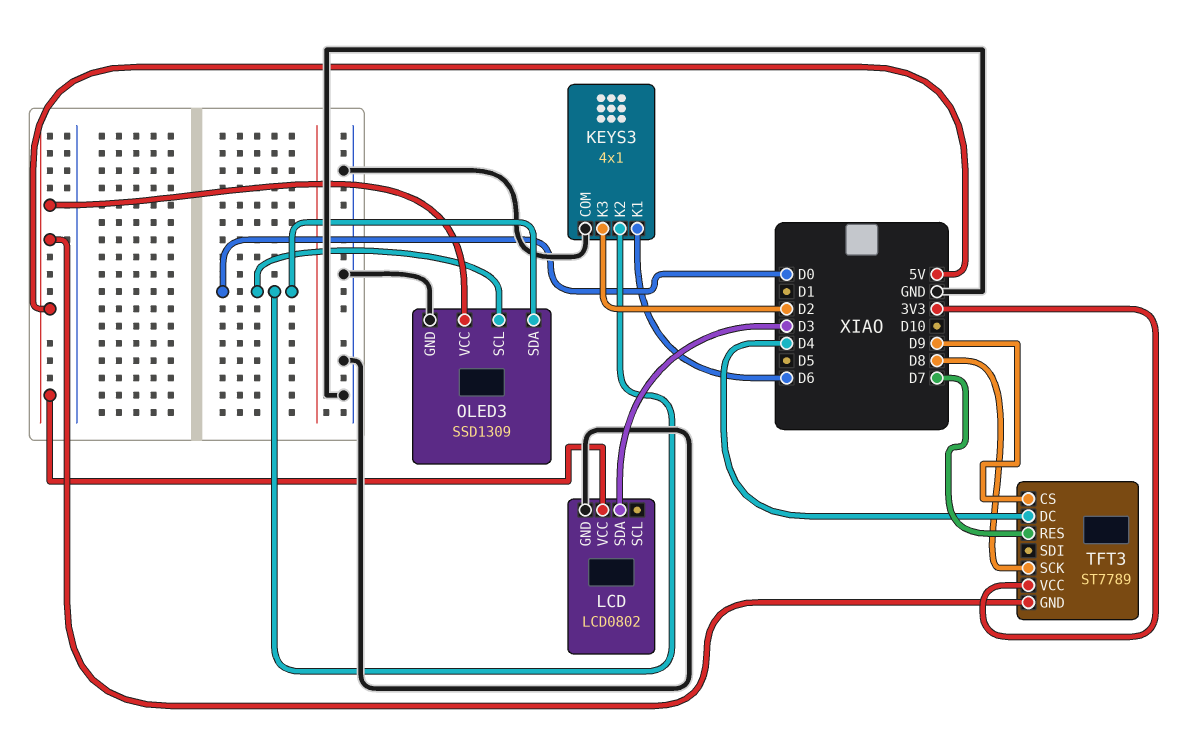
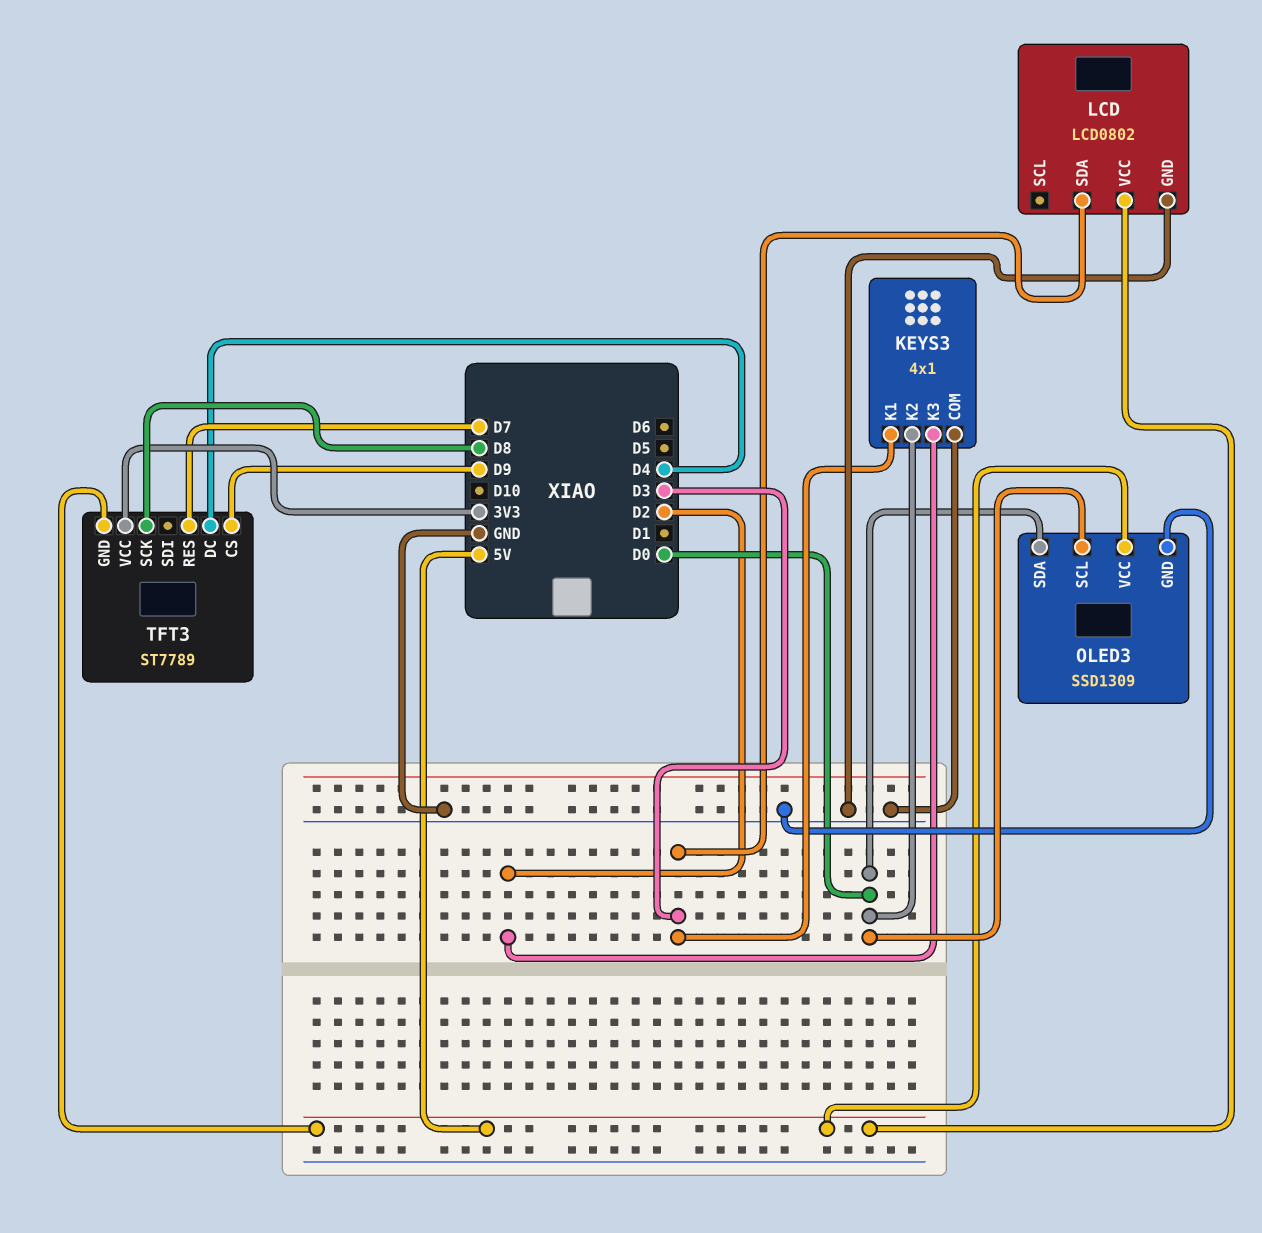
KEYS3 pin K1: D6 -> D3

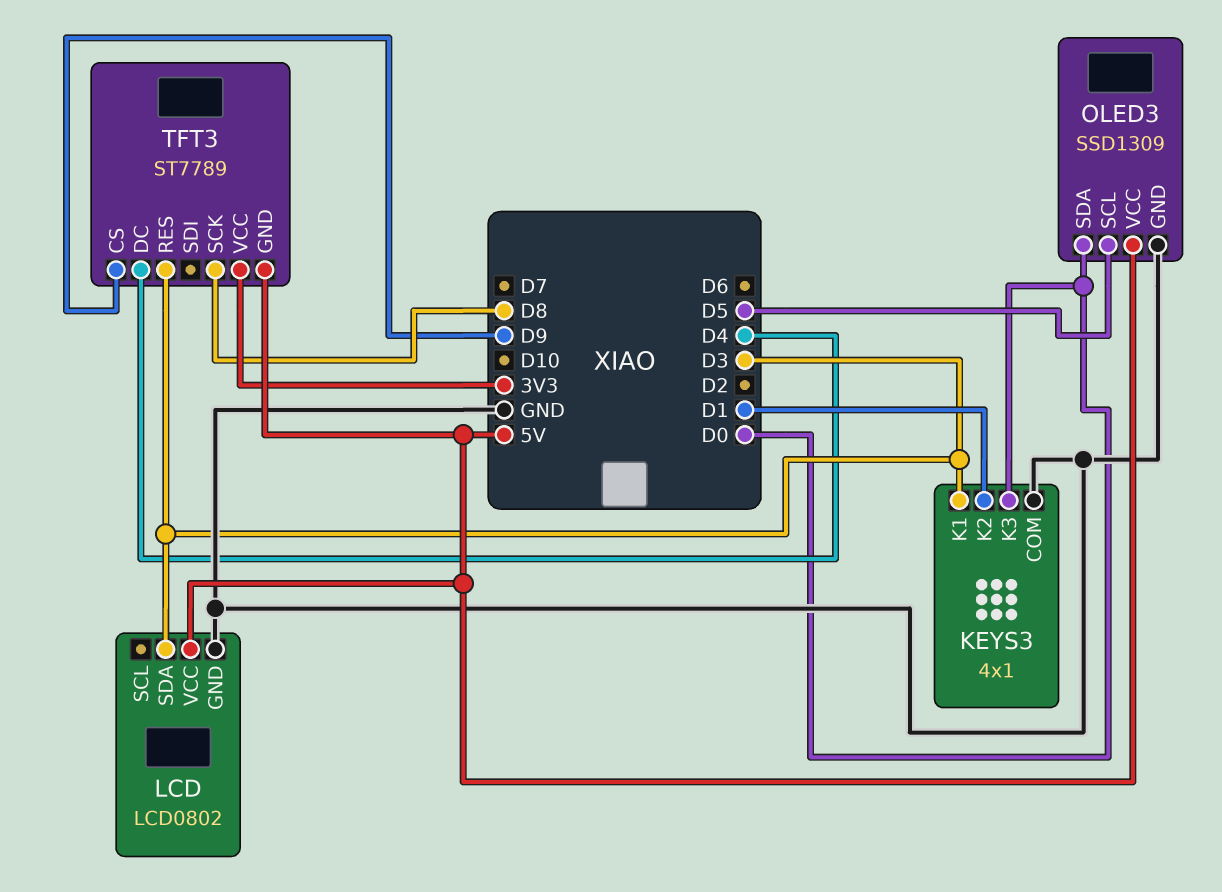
KEYS3 pin K2: D0 -> D1
KEYS3 pin K3: D2 -> D0
OLED3 pin SCL: D0 -> D5
TFT3 pin RES: D7 -> D3

